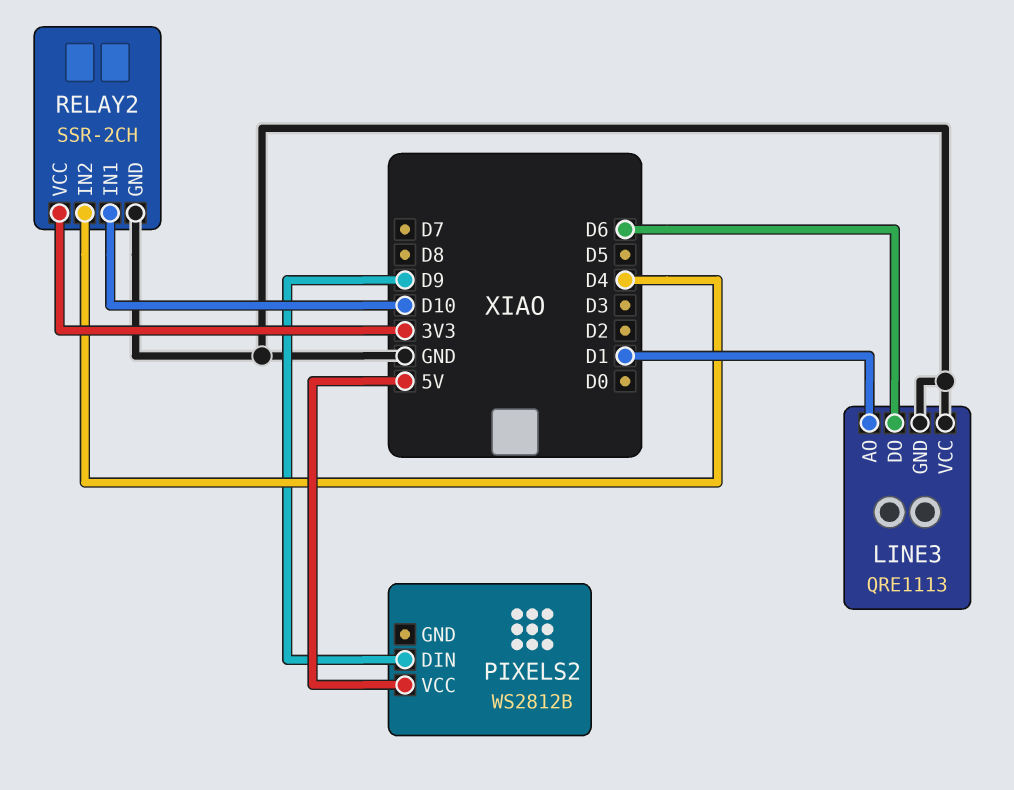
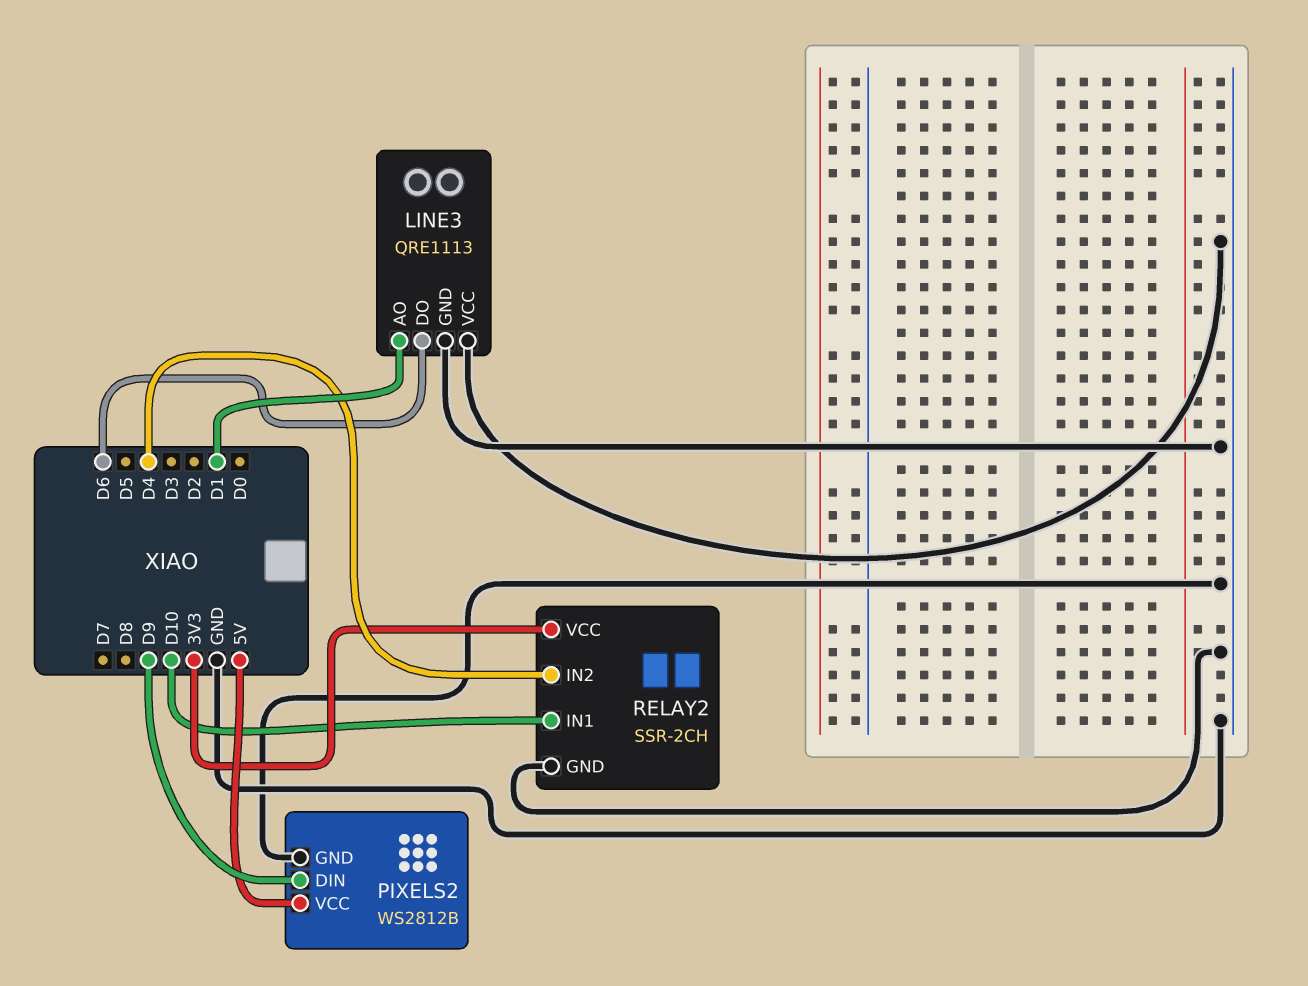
PIXELS2 pin GND: none -> GND

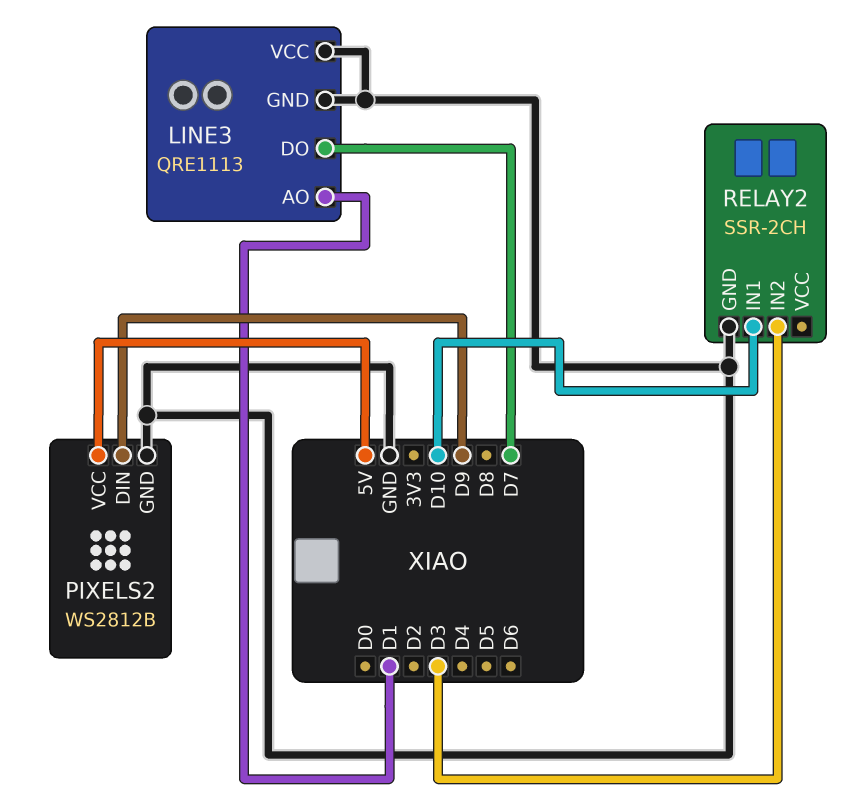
LINE3 pin DO: D6 -> D7
RELAY2 pin IN2: D4 -> D3
RELAY2 pin VCC: 3V3 -> none

